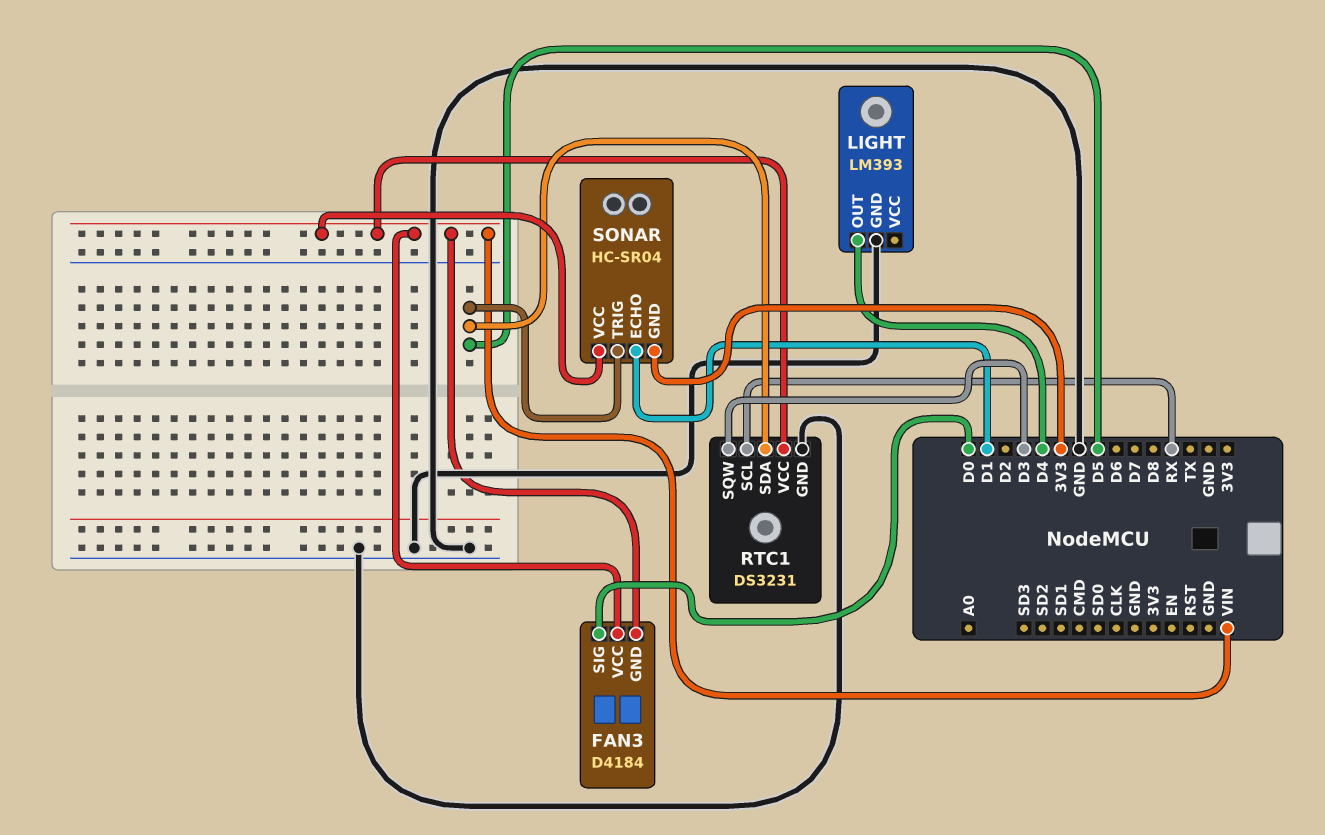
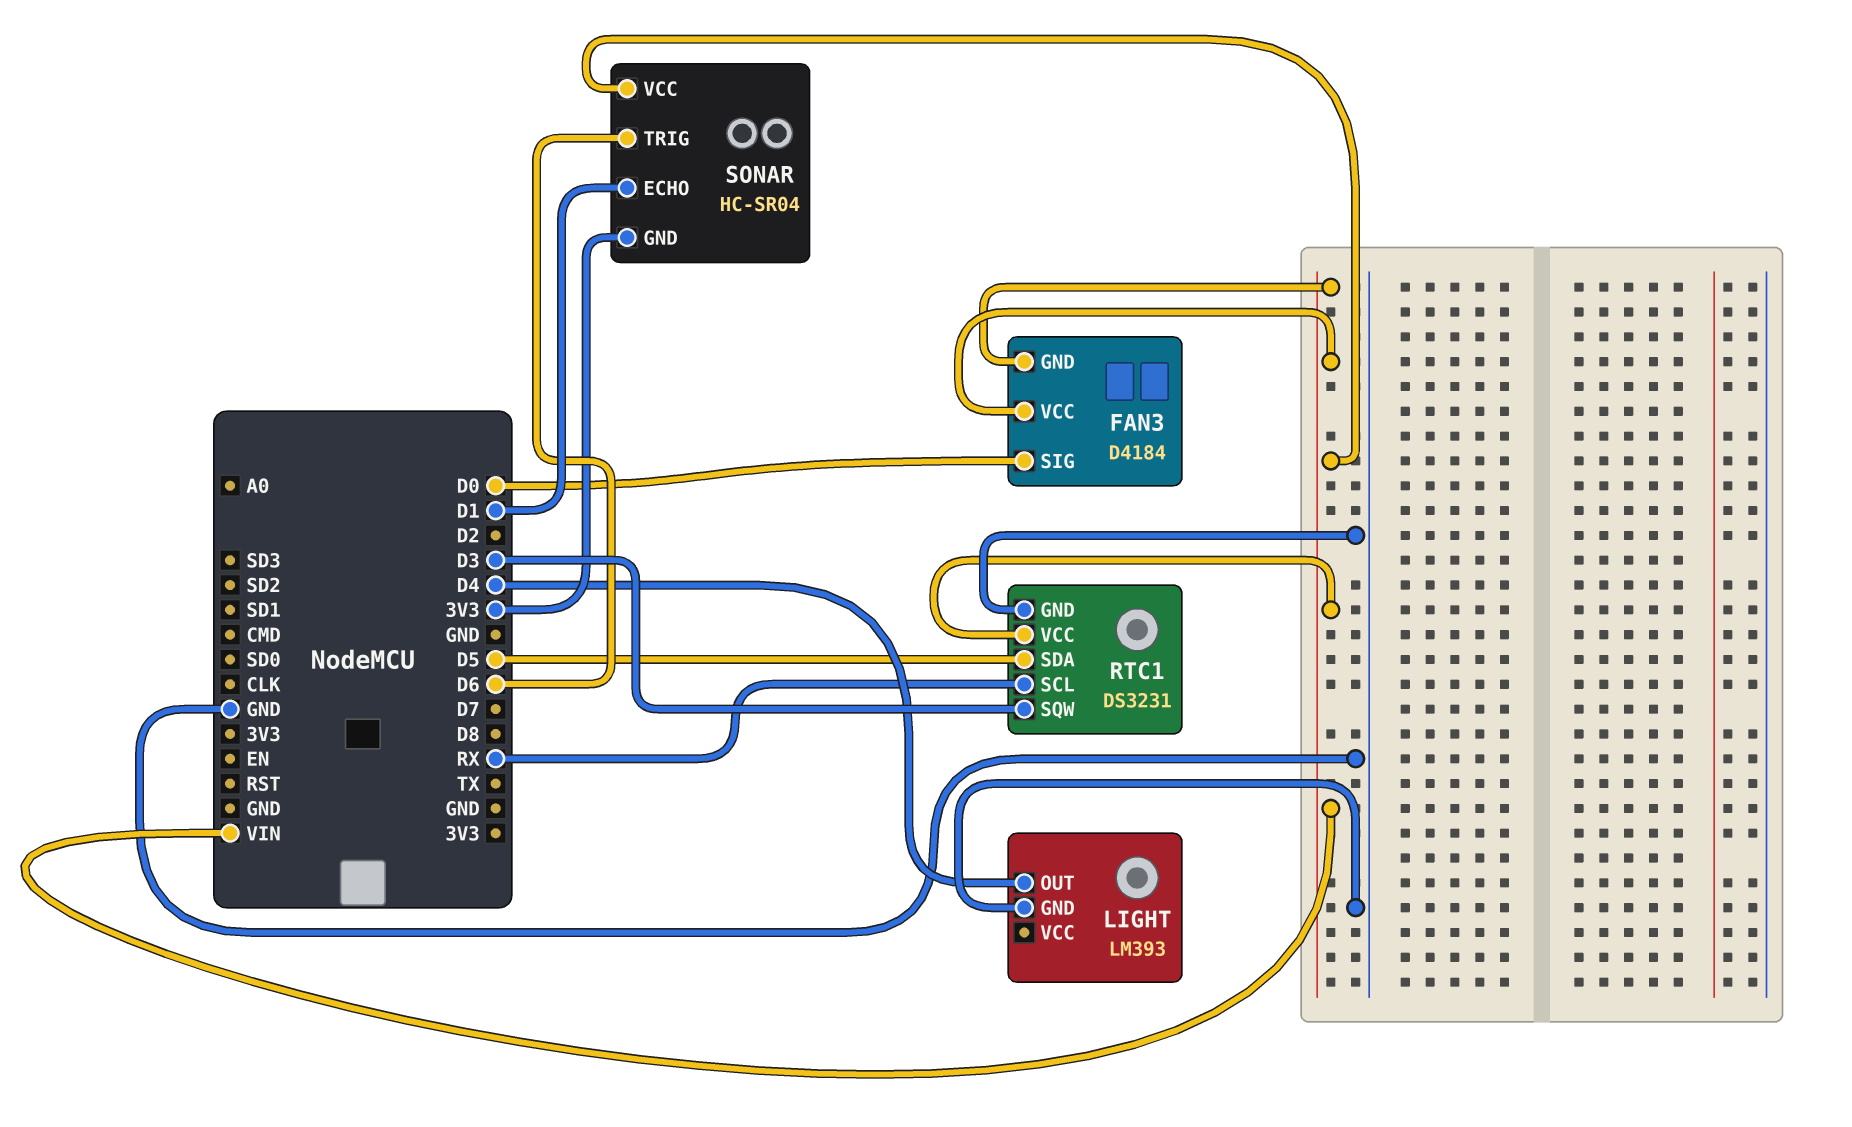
SONAR pin TRIG: D5 -> D6

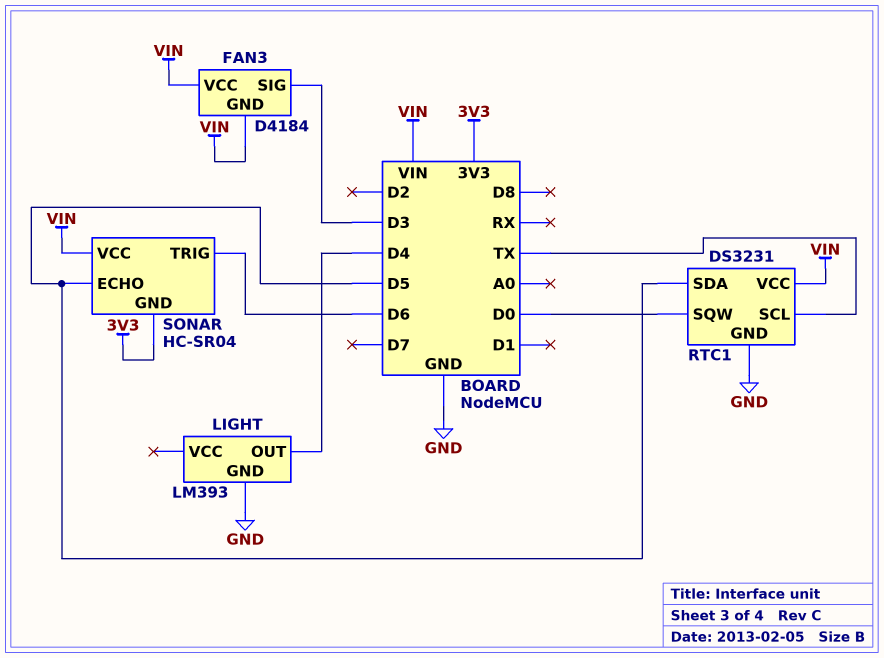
FAN3 pin SIG: D0 -> D3
RTC1 pin SCL: RX -> TX
RTC1 pin SQW: D3 -> D0
SONAR pin ECHO: D1 -> D5

